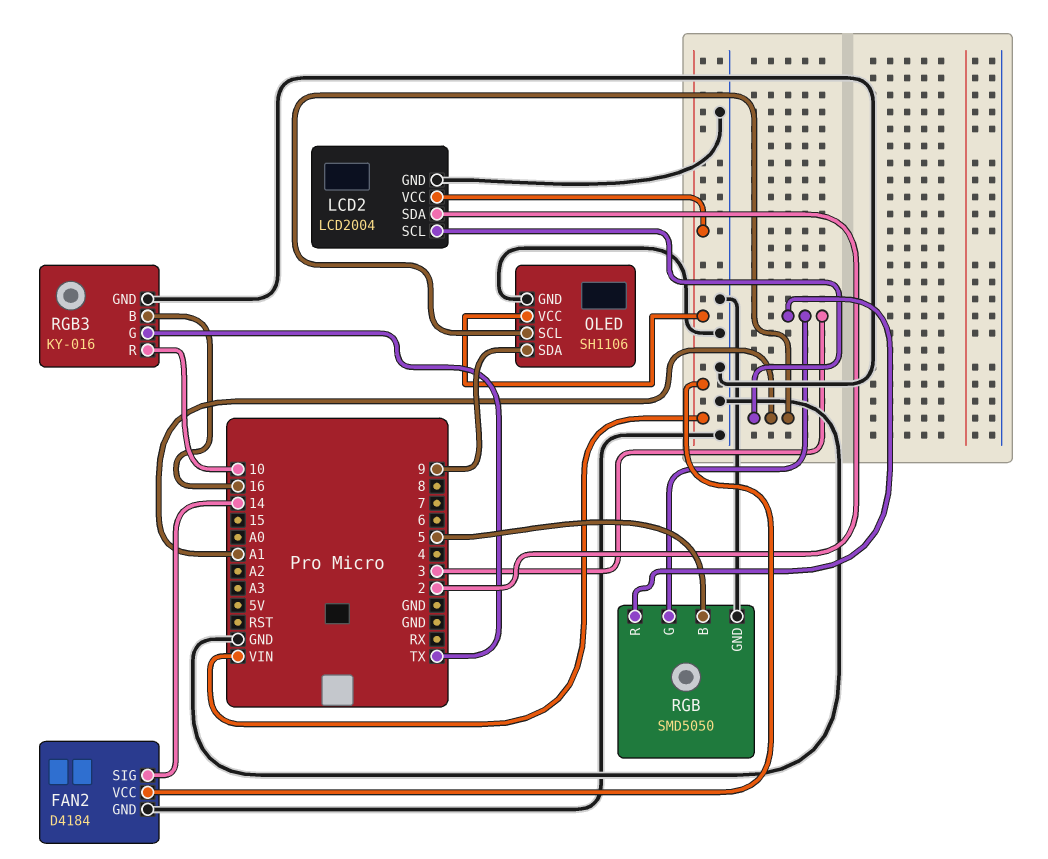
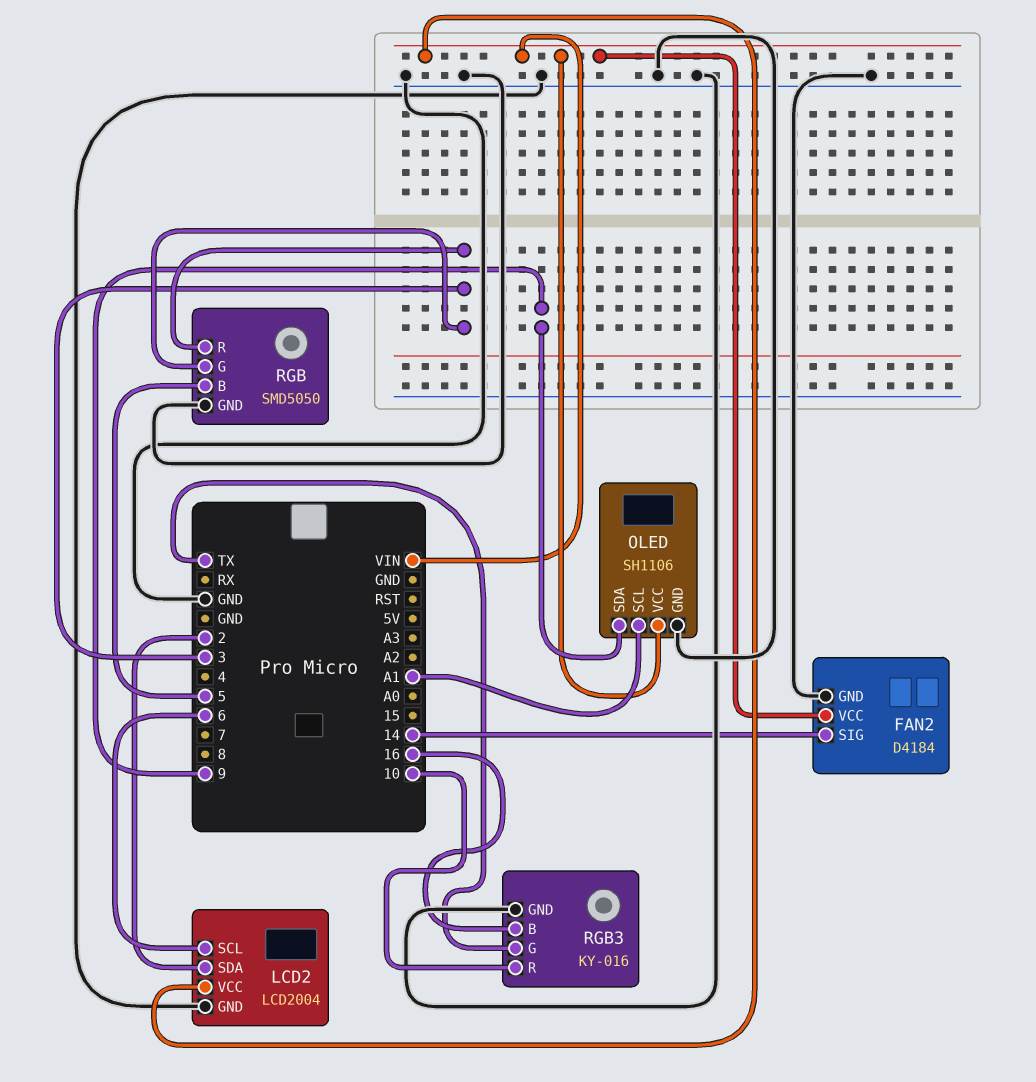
LCD2 pin SCL: A1 -> 6

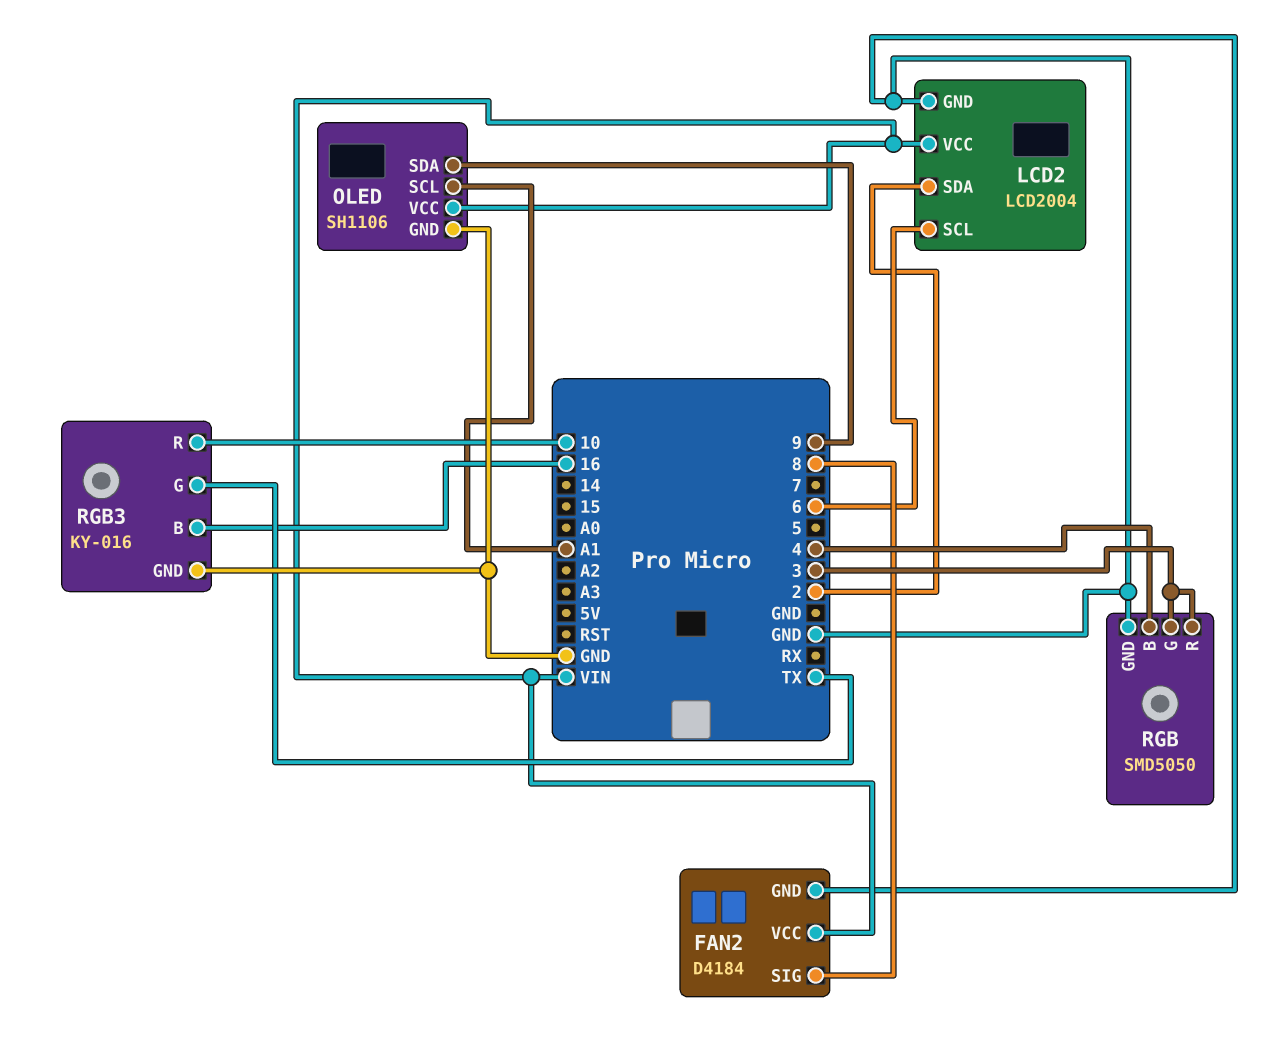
FAN2 pin SIG: 14 -> 8
RGB pin B: 5 -> 4

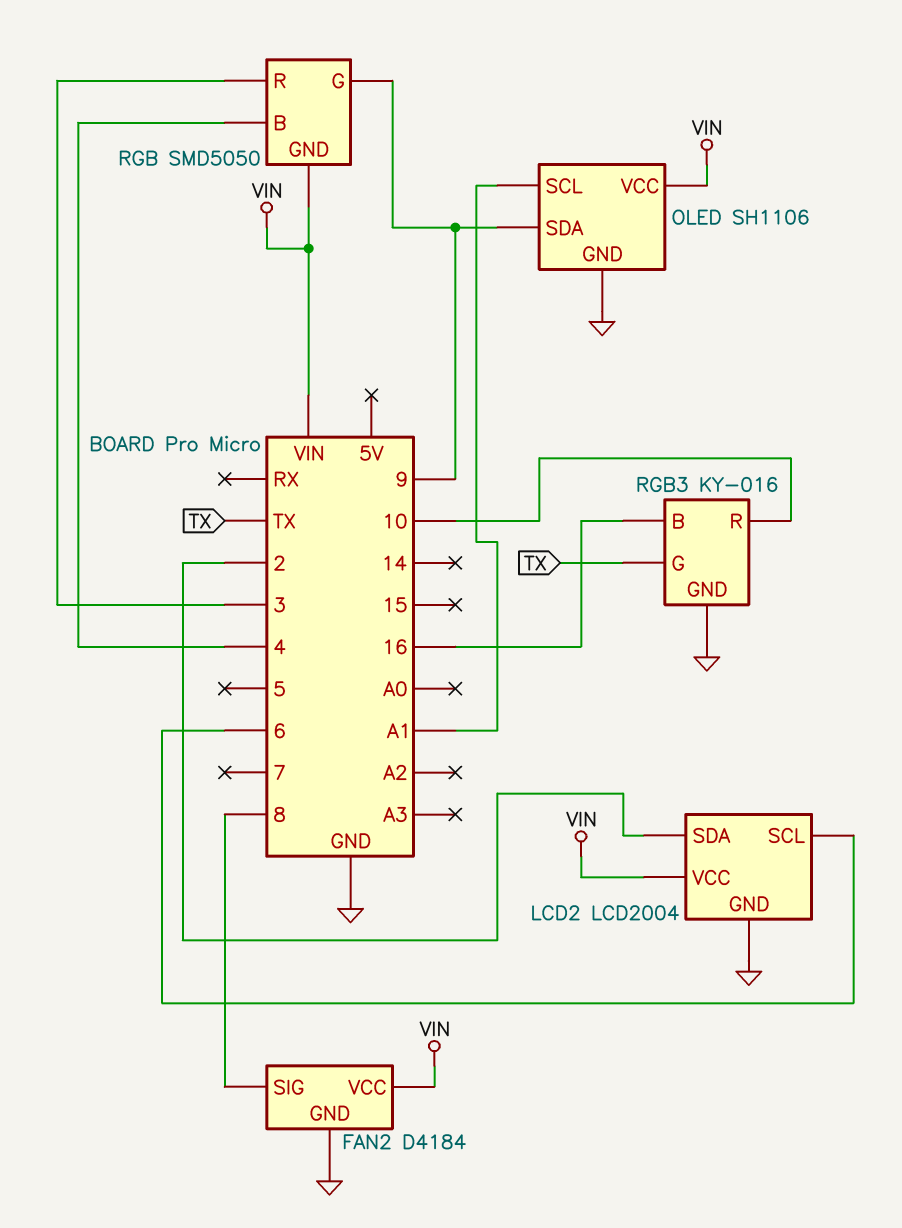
RGB pin G: 3 -> 9
RGB pin GND: GND -> VIN

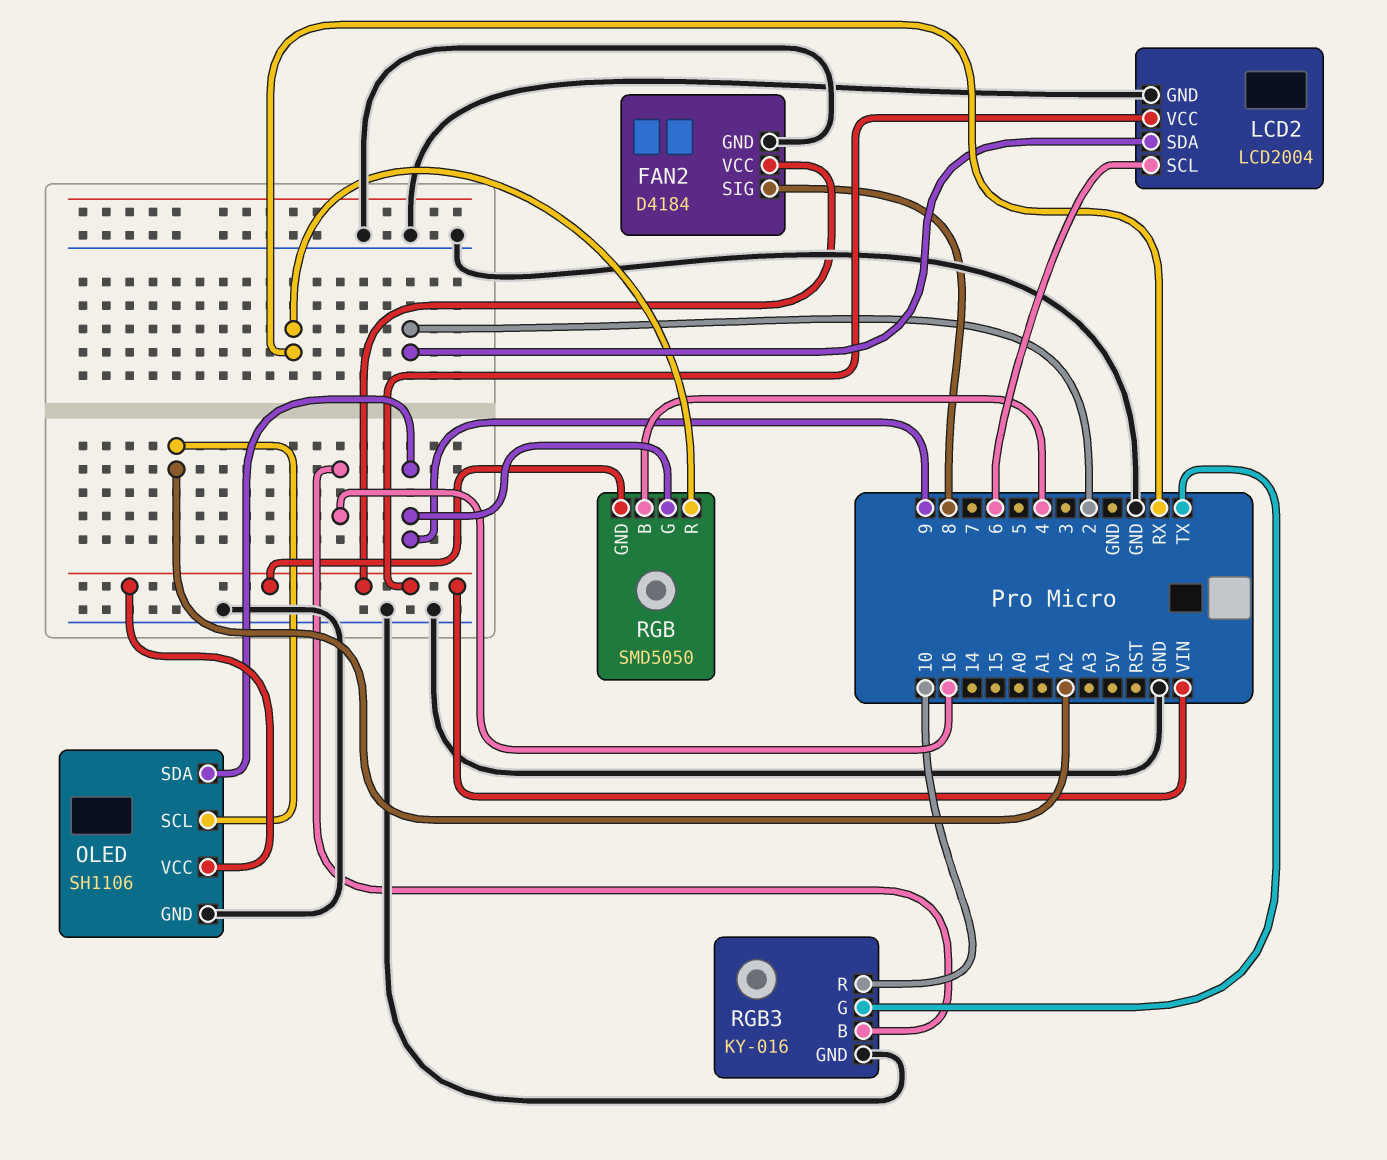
OLED pin SCL: A1 -> A2
RGB pin R: 3 -> RX

